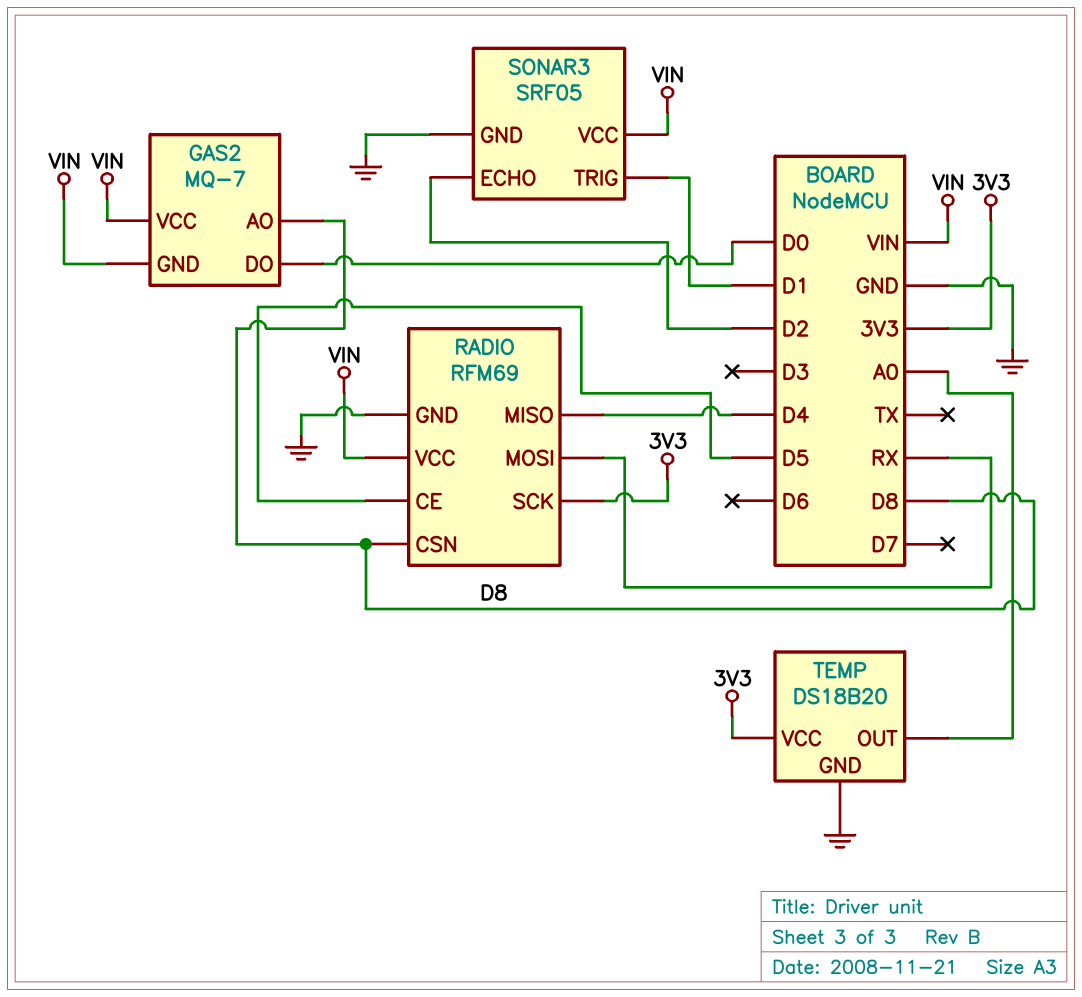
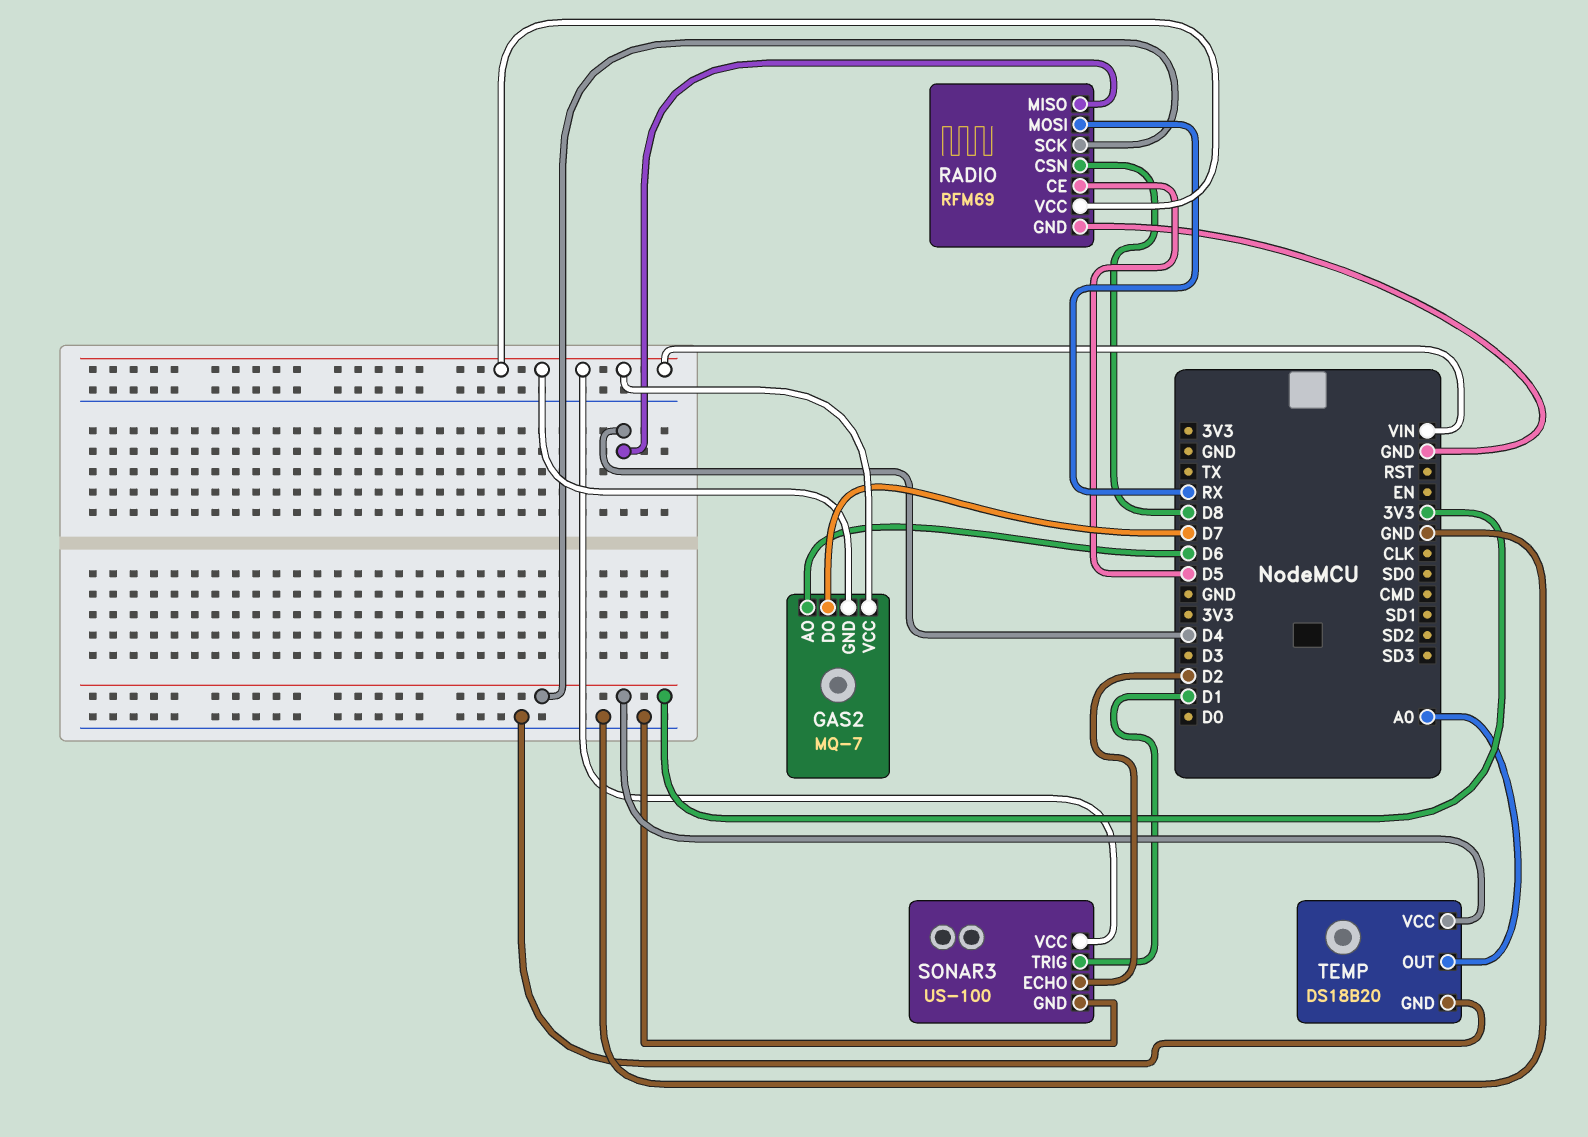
GAS2 pin AO: D8 -> D6
GAS2 pin DO: D0 -> D7
SONAR3: SRF05 -> US-100

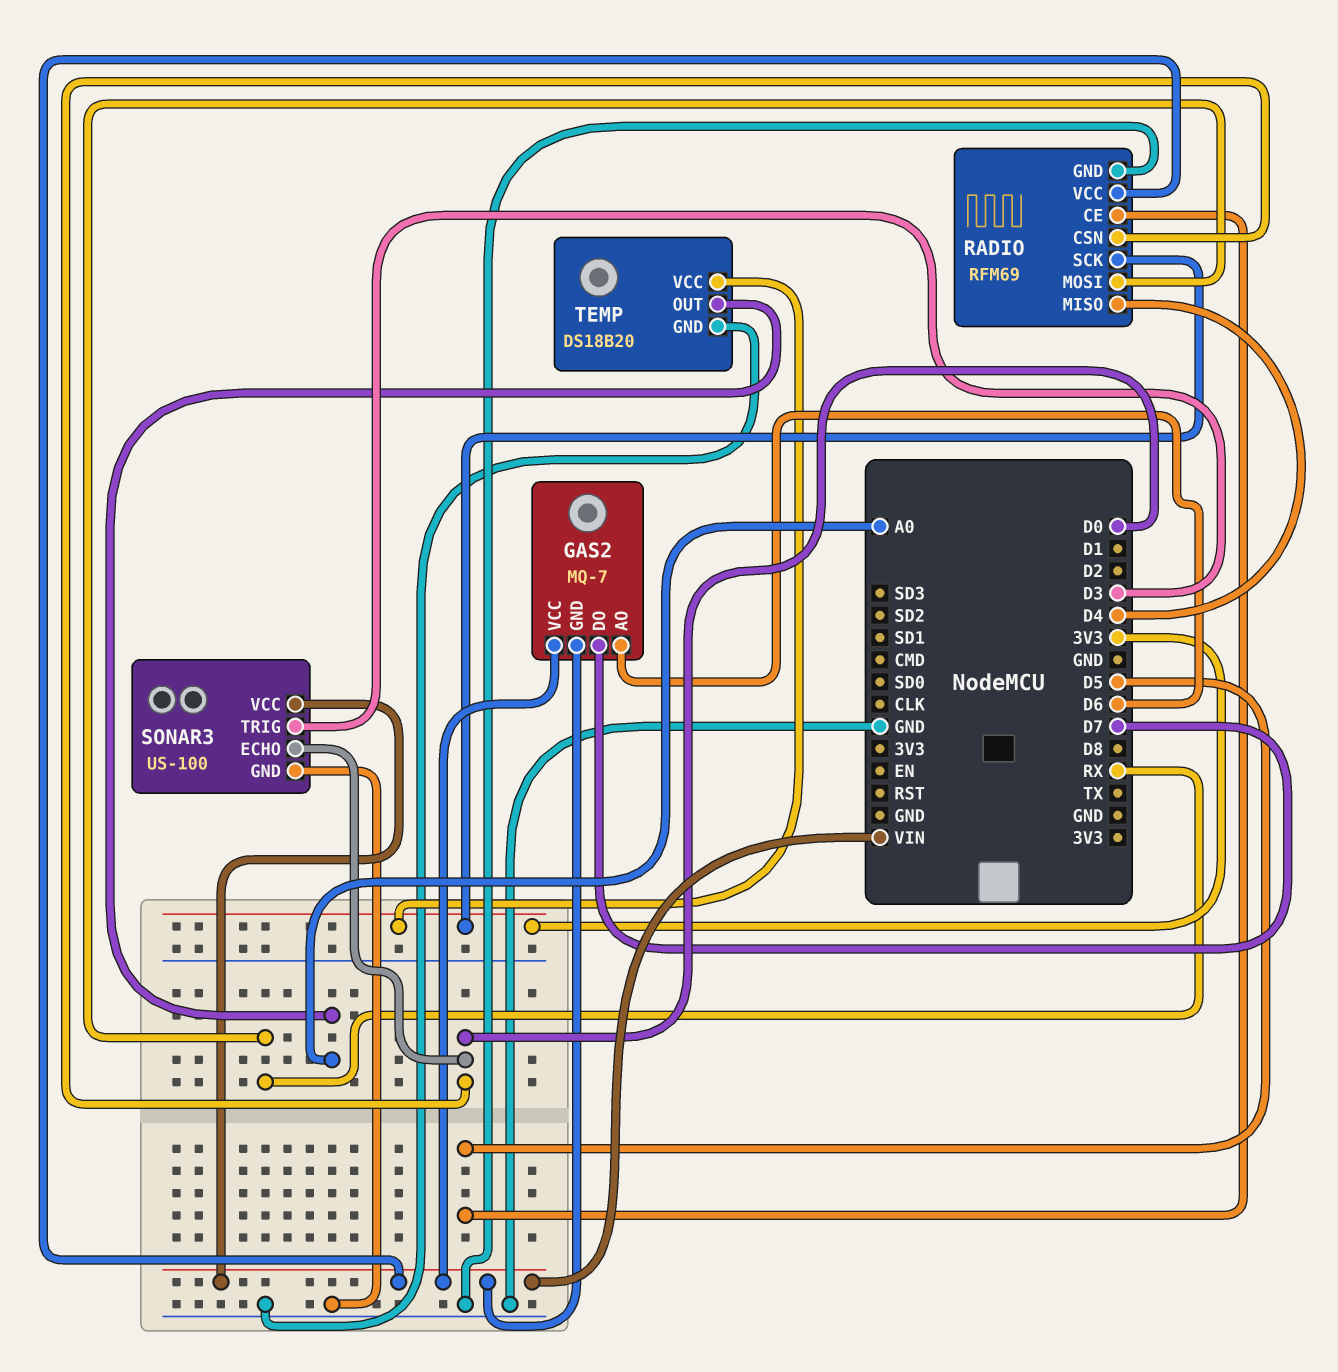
RADIO pin CSN: D8 -> D0
SONAR3 pin ECHO: D2 -> D0
SONAR3 pin TRIG: D1 -> D3

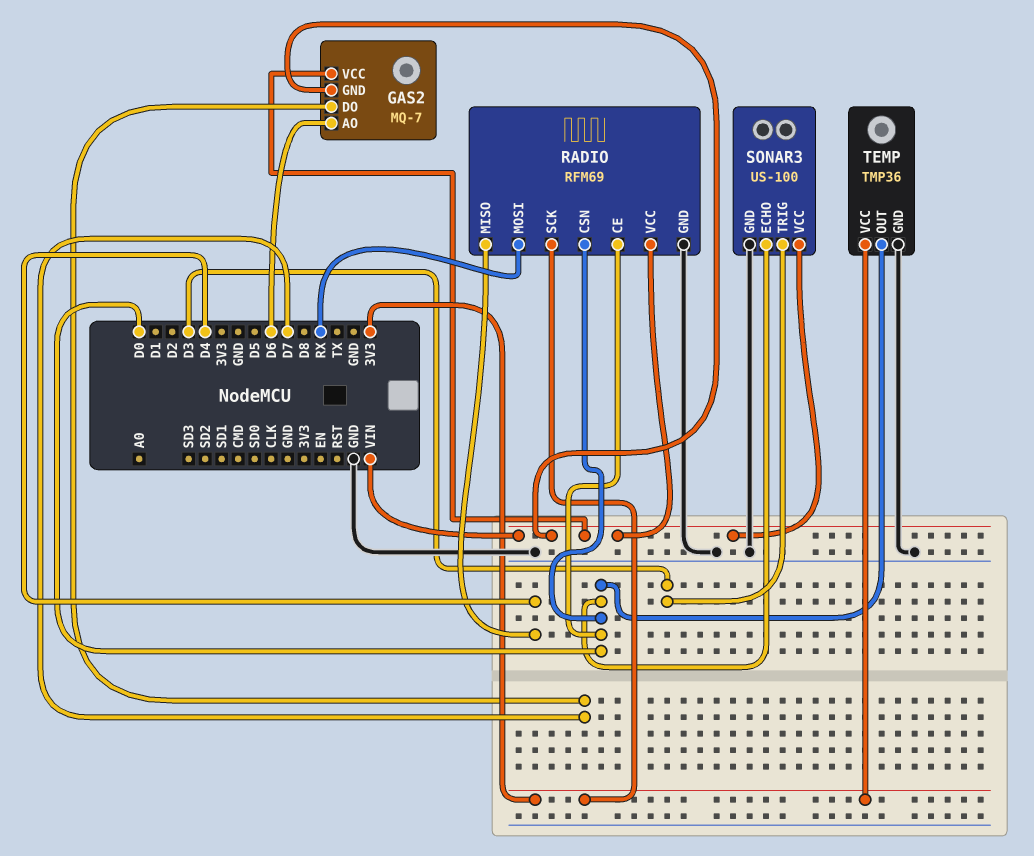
RADIO pin CE: D5 -> D0
TEMP: DS18B20 -> TMP36
TEMP pin OUT: A0 -> D0

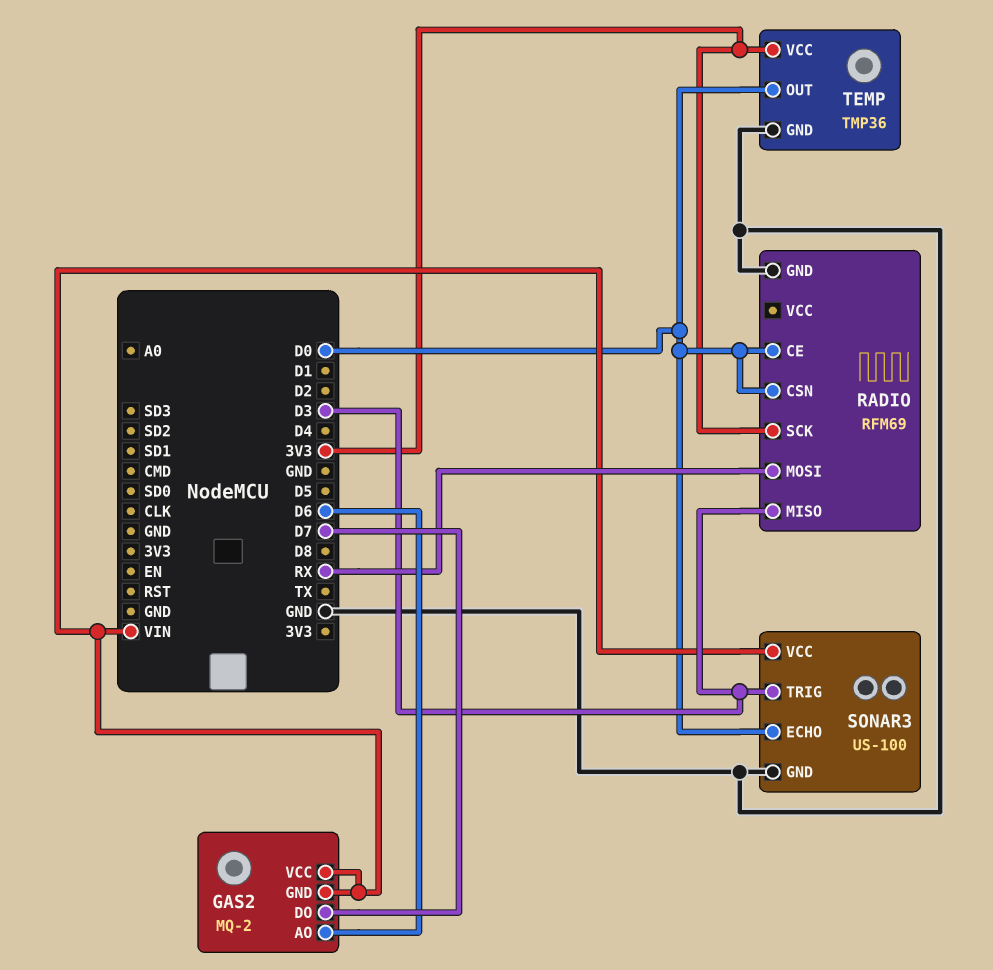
GAS2: MQ-7 -> MQ-2
RADIO pin MISO: D4 -> D3
RADIO pin VCC: VIN -> none

